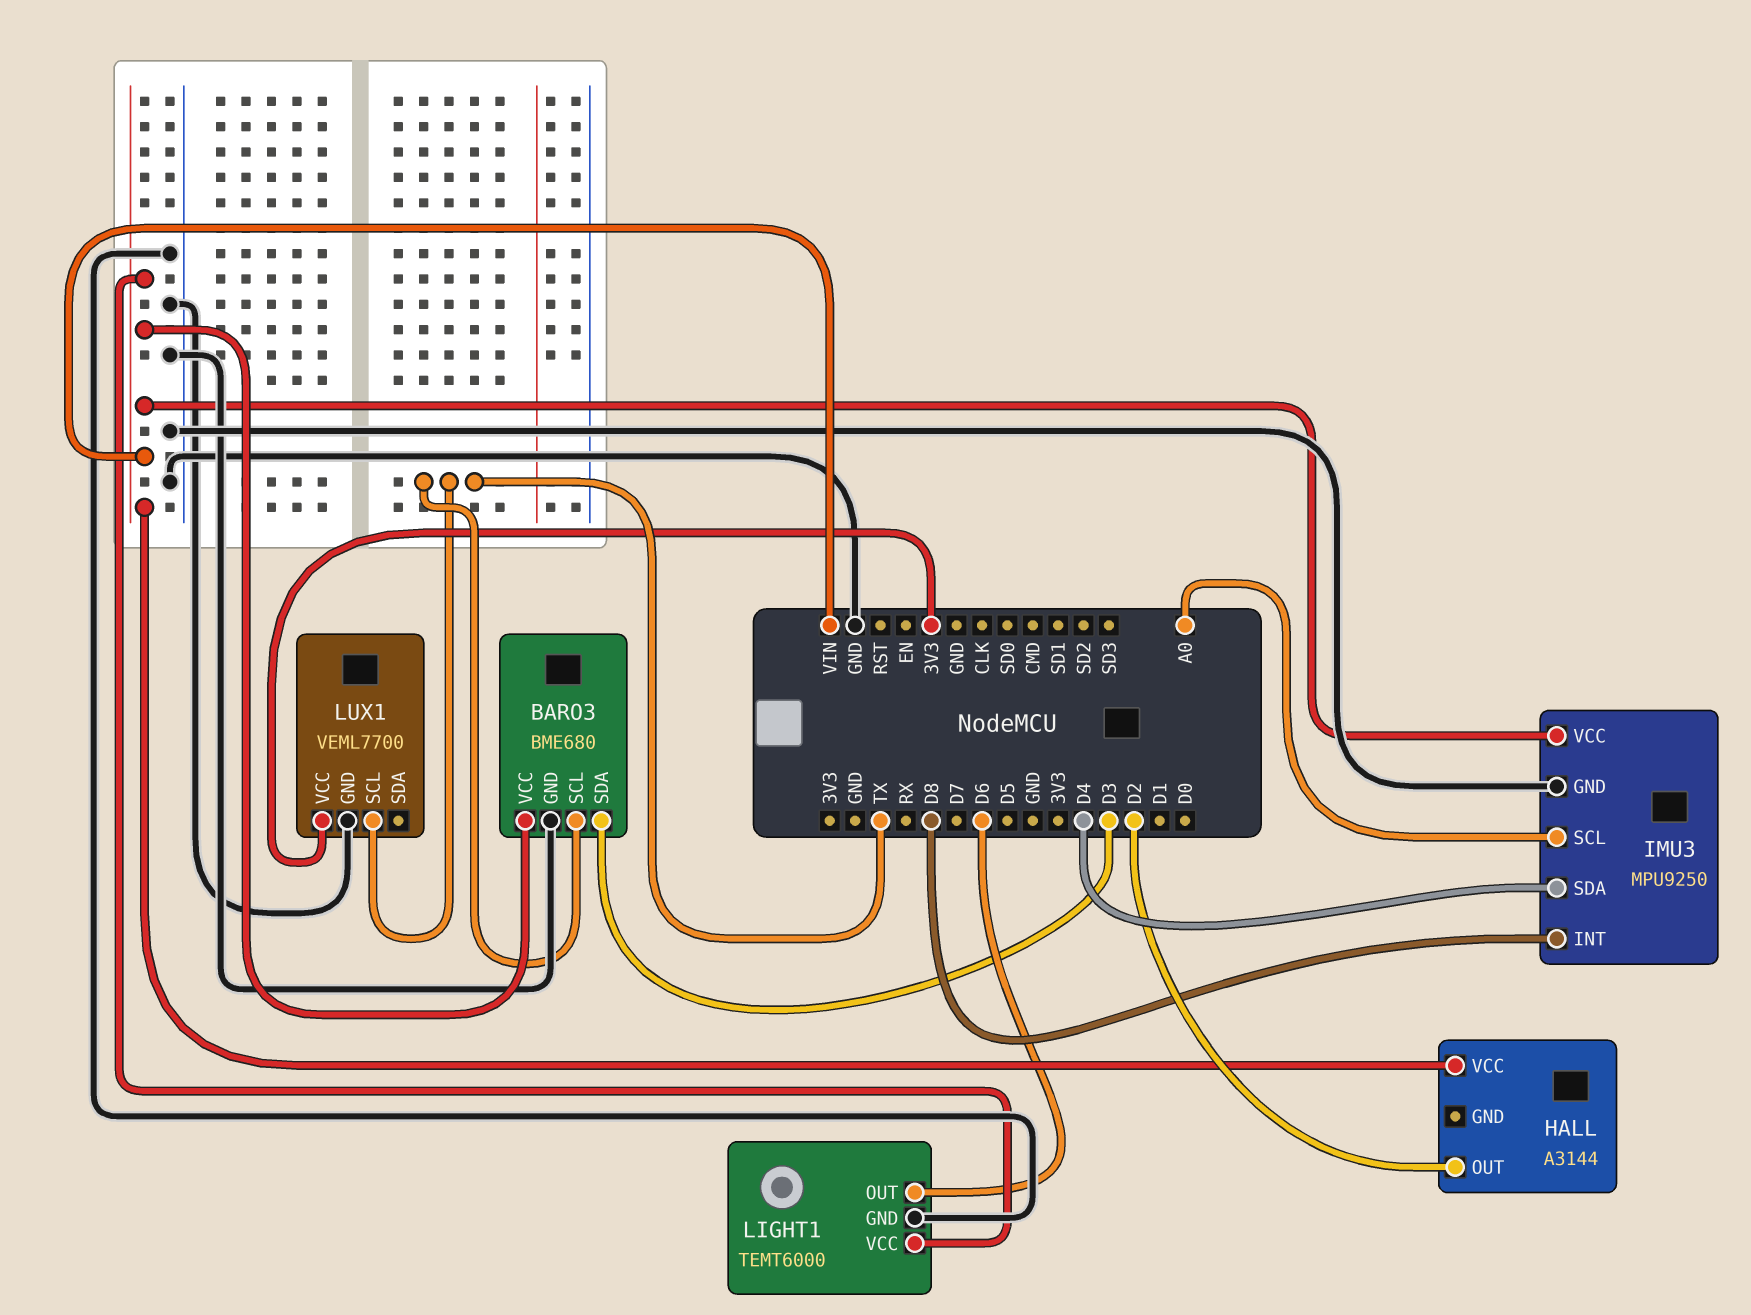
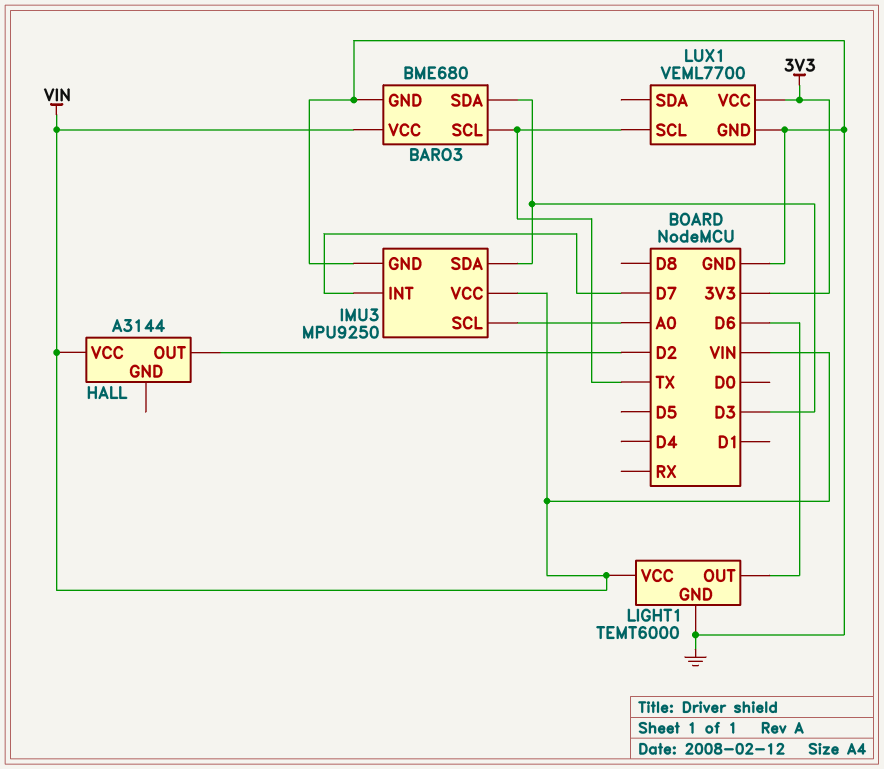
IMU3 pin INT: D8 -> D7
IMU3 pin SDA: D4 -> D3

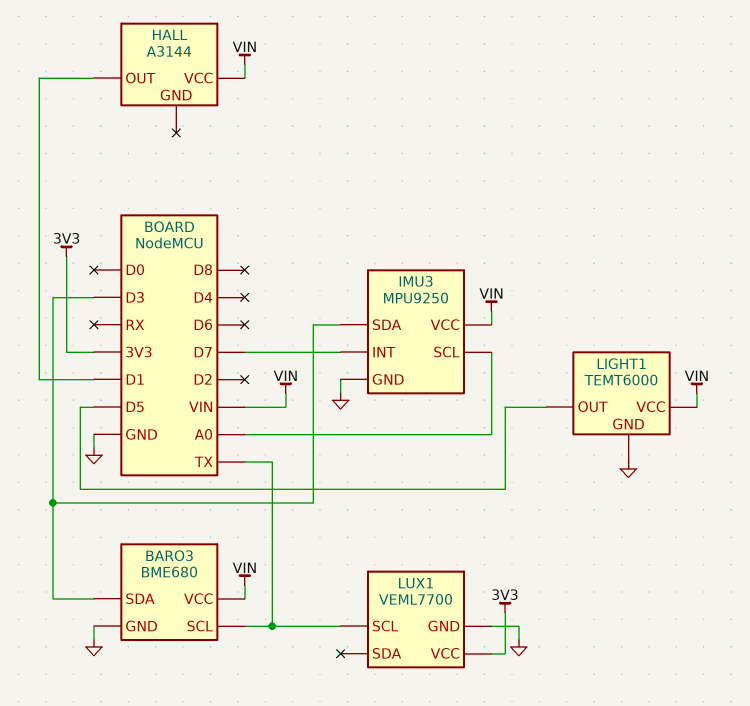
HALL pin OUT: D2 -> D1
LIGHT1 pin OUT: D6 -> D5

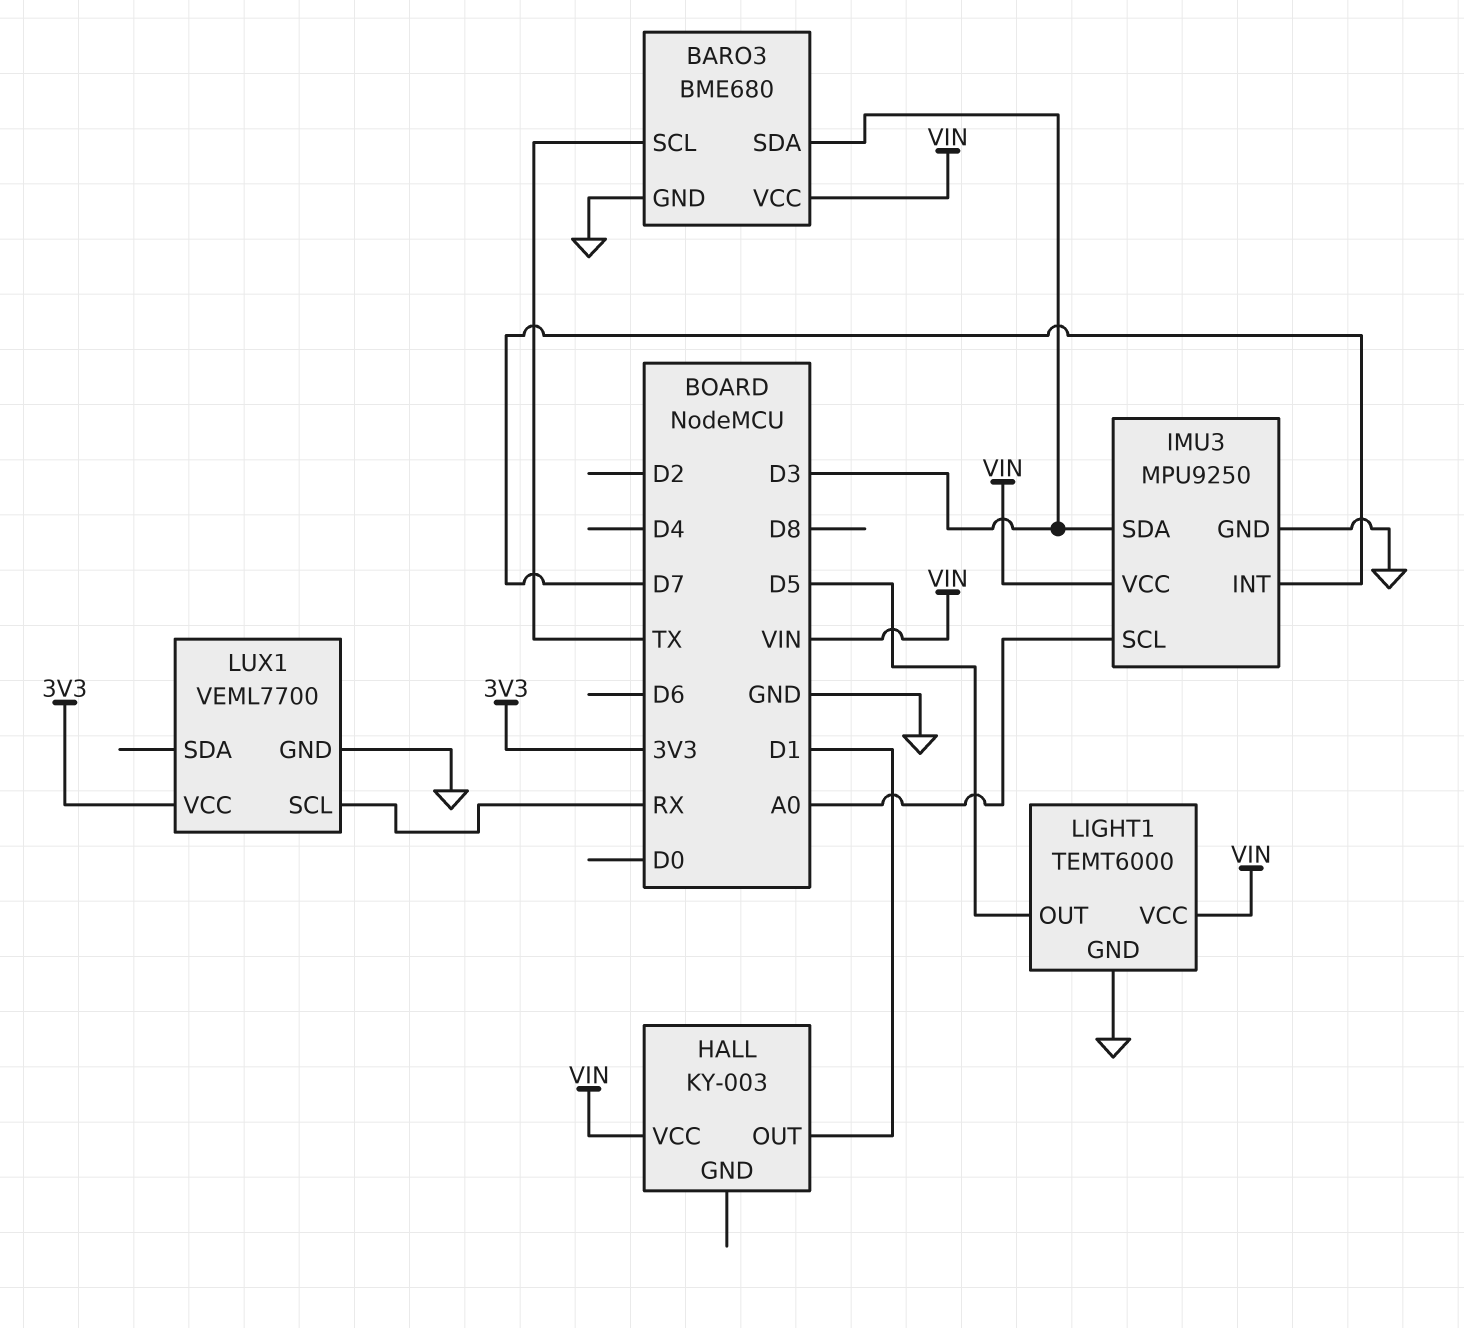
HALL: A3144 -> KY-003
LUX1 pin SCL: TX -> RX

